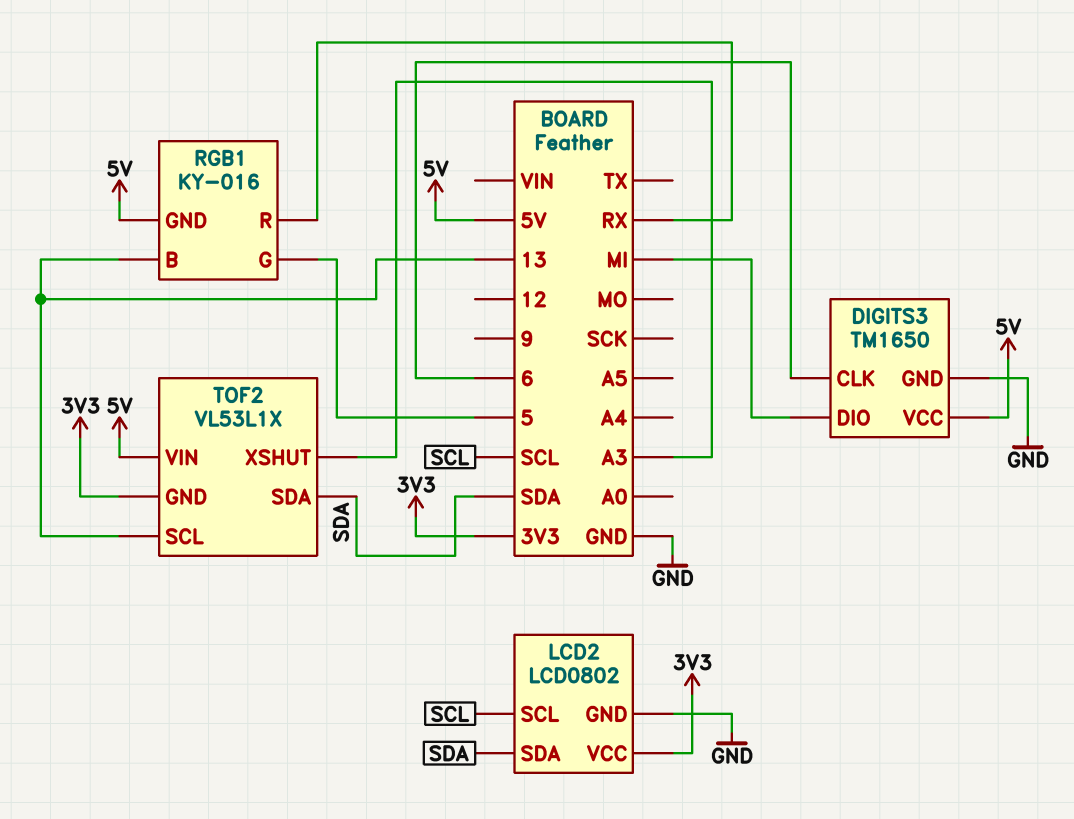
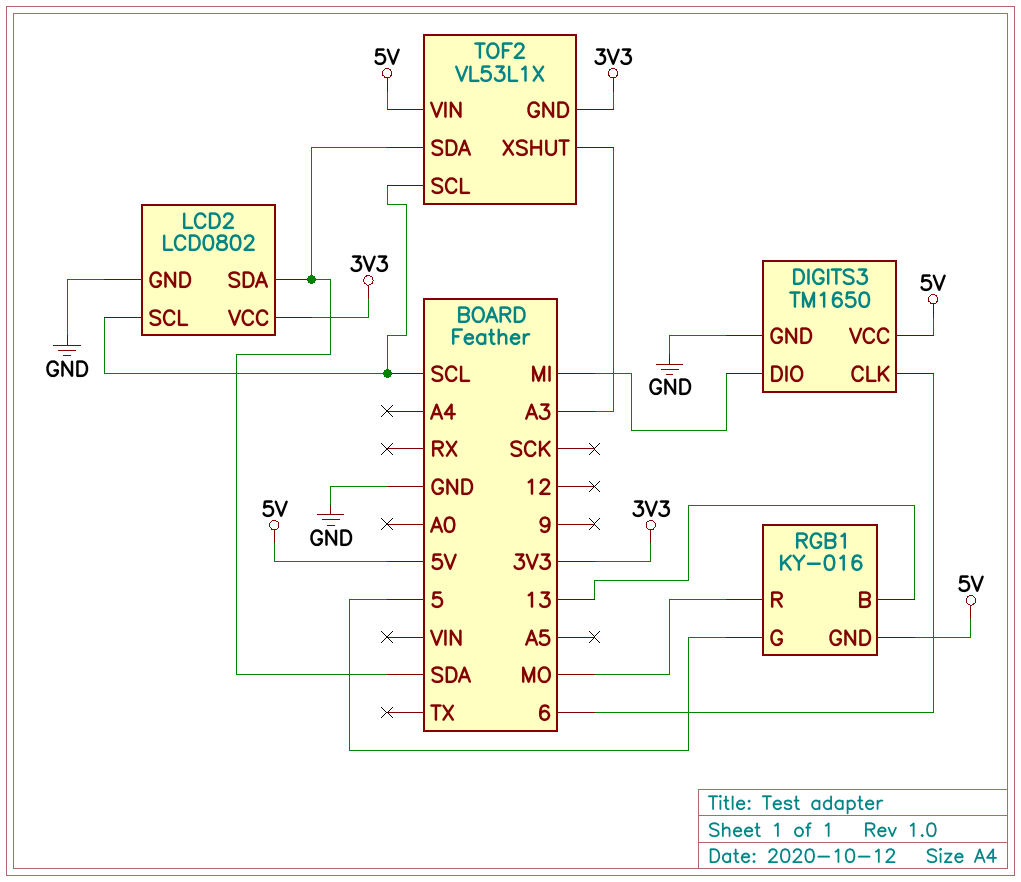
RGB1 pin R: RX -> MO
TOF2 pin SCL: 13 -> SCL

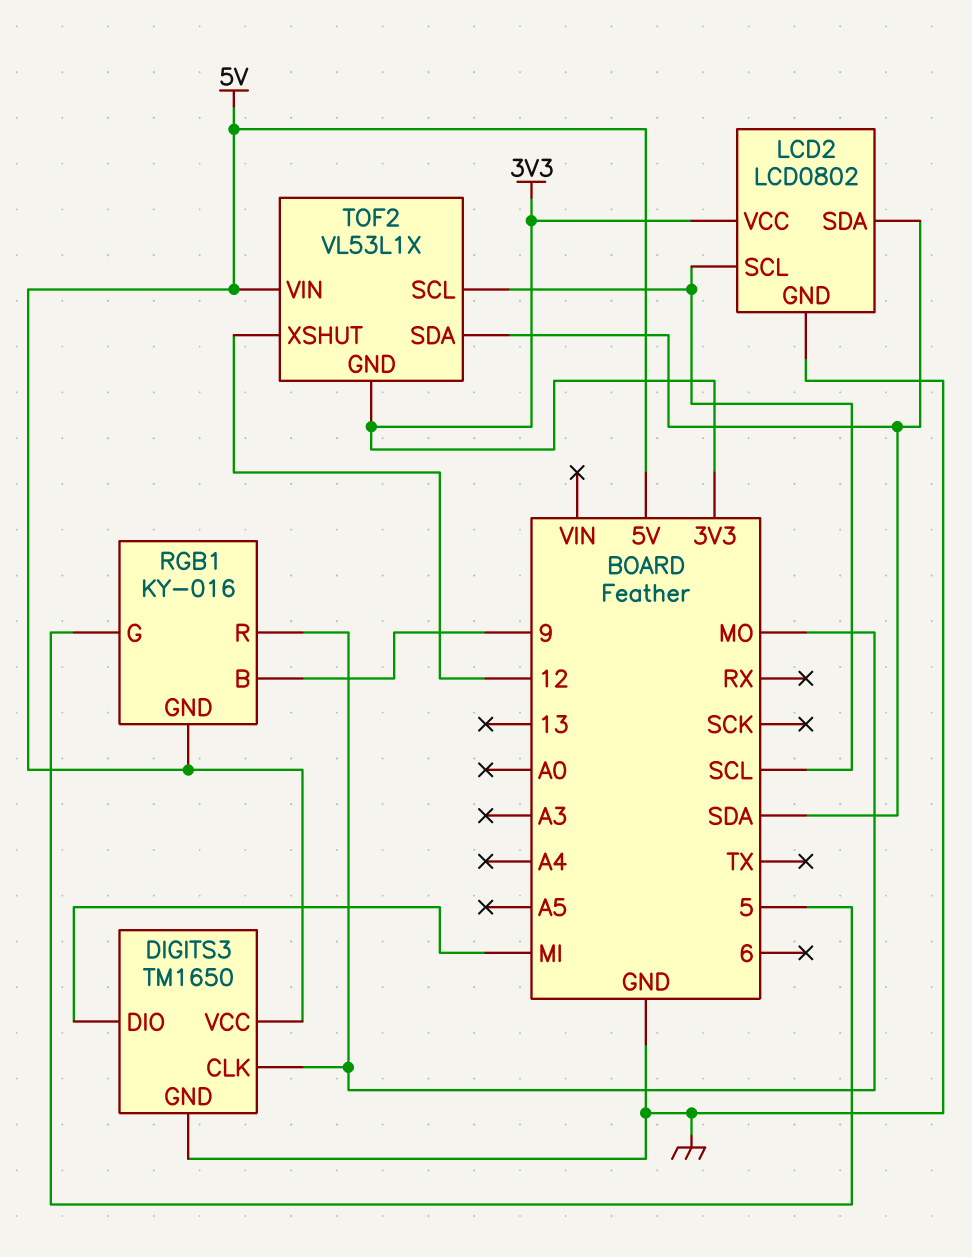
DIGITS3 pin CLK: 6 -> MO
RGB1 pin B: 13 -> 9
TOF2 pin XSHUT: A3 -> 12

